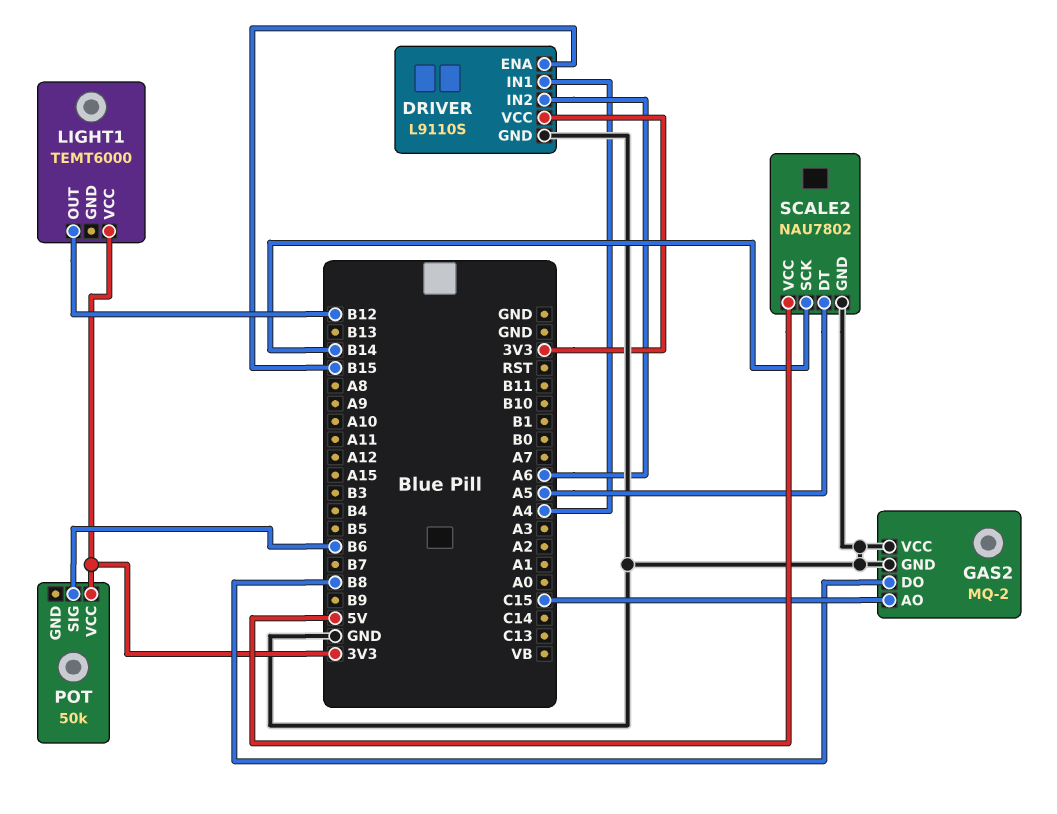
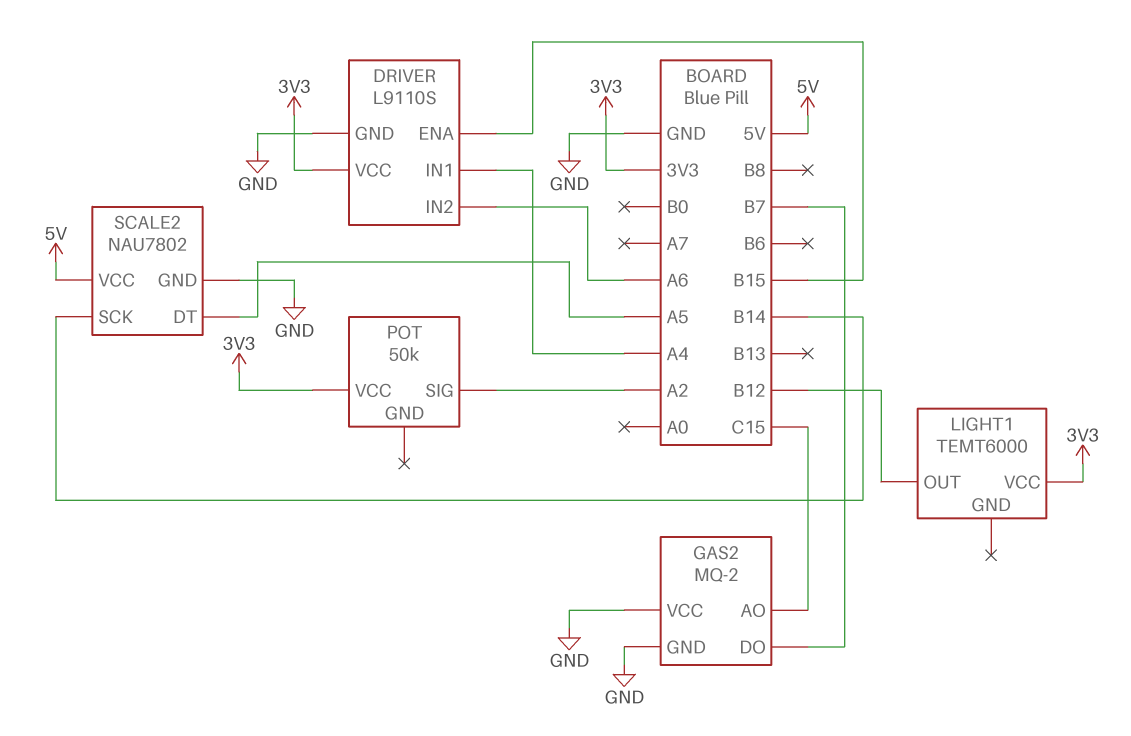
GAS2 pin DO: B8 -> B7
POT pin SIG: B6 -> A2

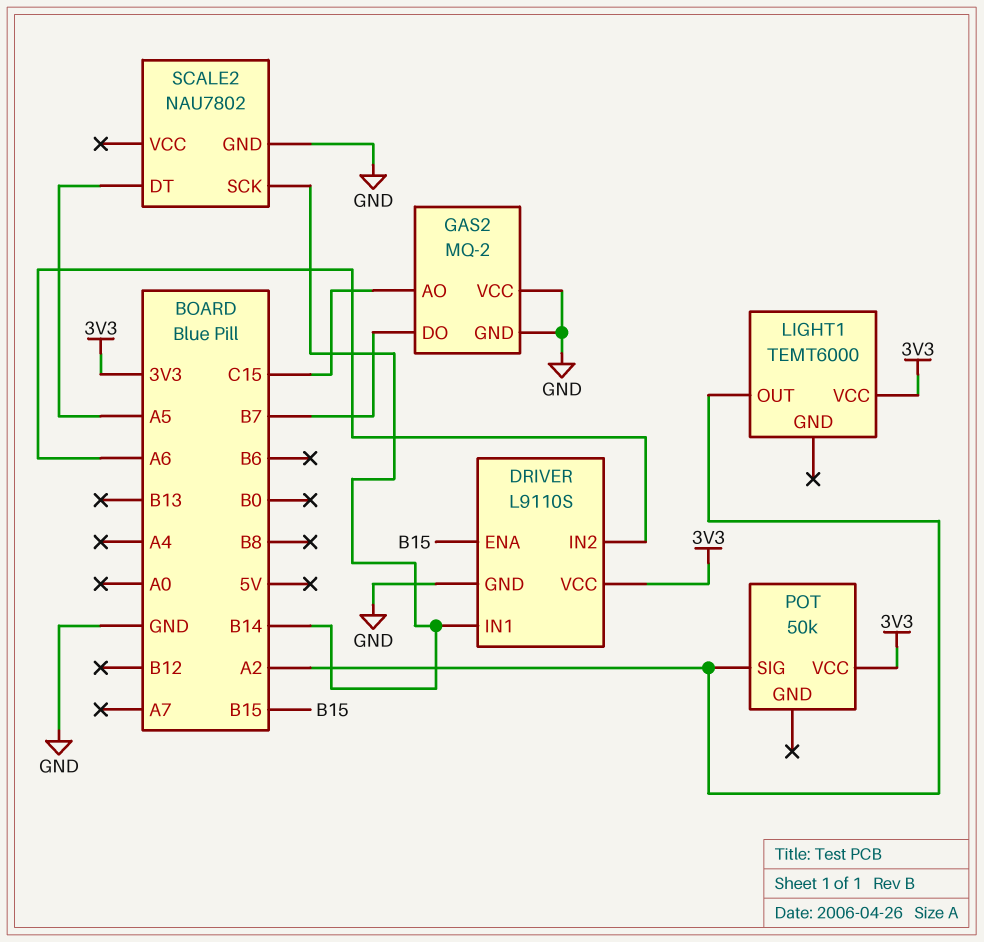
DRIVER pin IN1: A4 -> B14
LIGHT1 pin OUT: B12 -> A2
SCALE2 pin VCC: 5V -> none

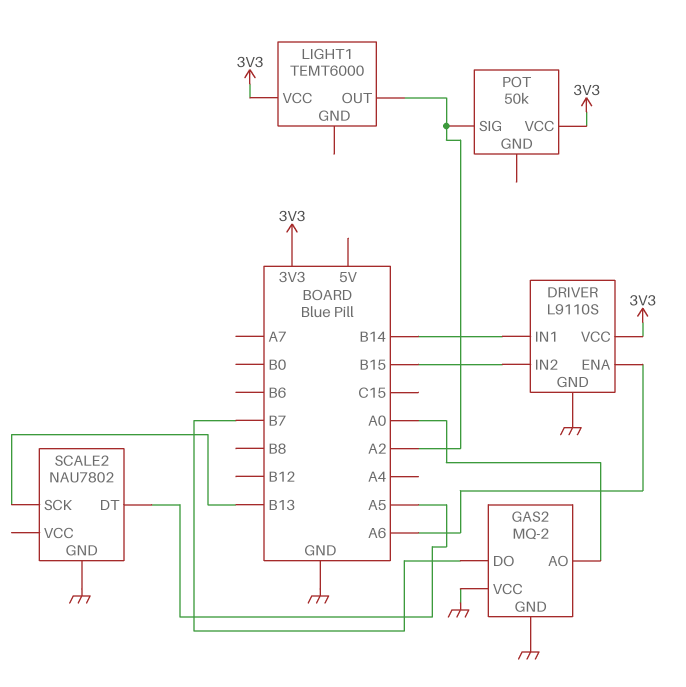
DRIVER pin ENA: B15 -> A6
DRIVER pin IN2: A6 -> B15
GAS2 pin AO: C15 -> A0
SCALE2 pin SCK: B14 -> B13

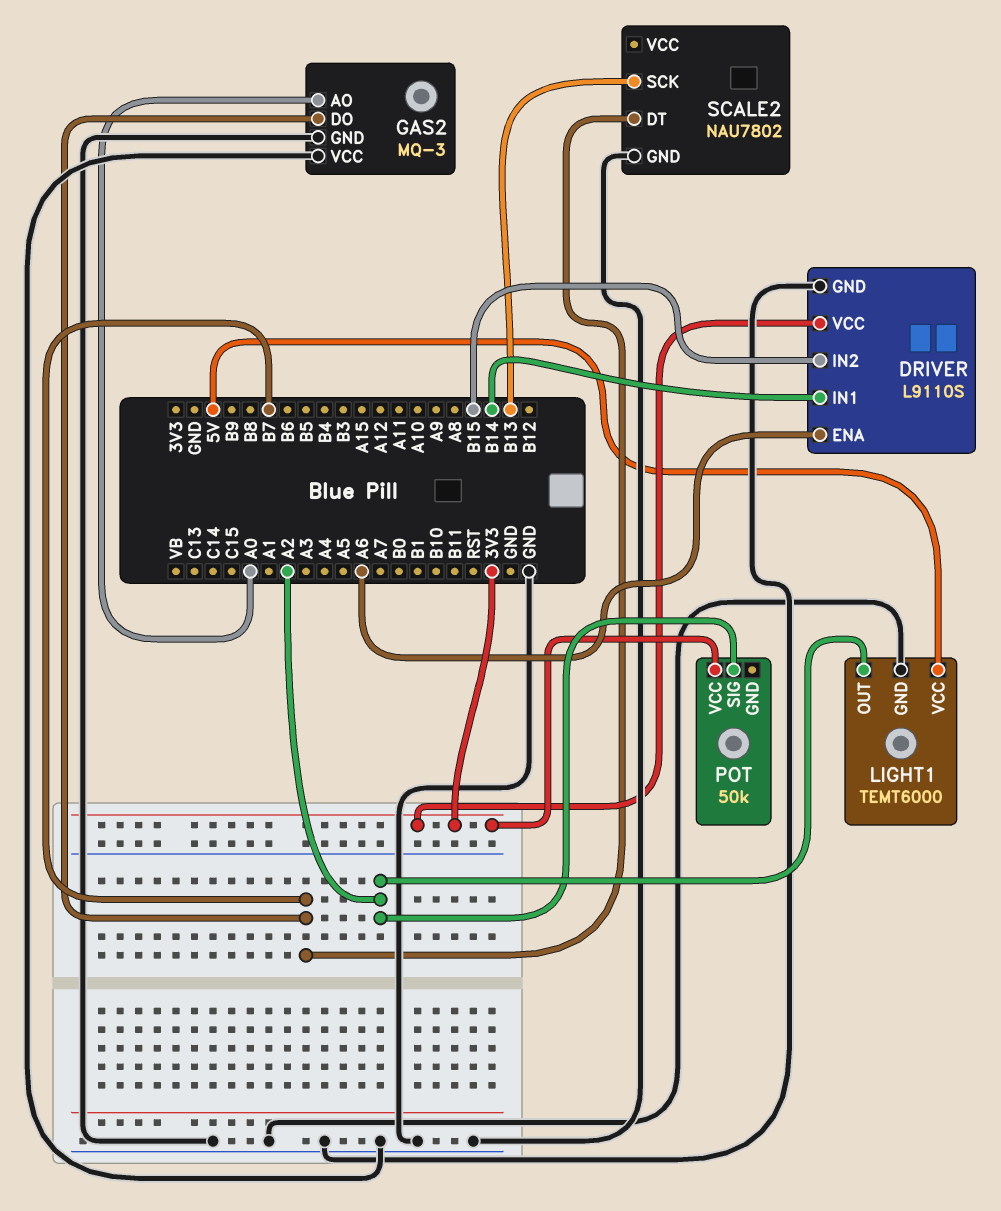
GAS2: MQ-2 -> MQ-3
LIGHT1 pin GND: none -> GND
LIGHT1 pin VCC: 3V3 -> 5V
SCALE2 pin DT: A5 -> B7

